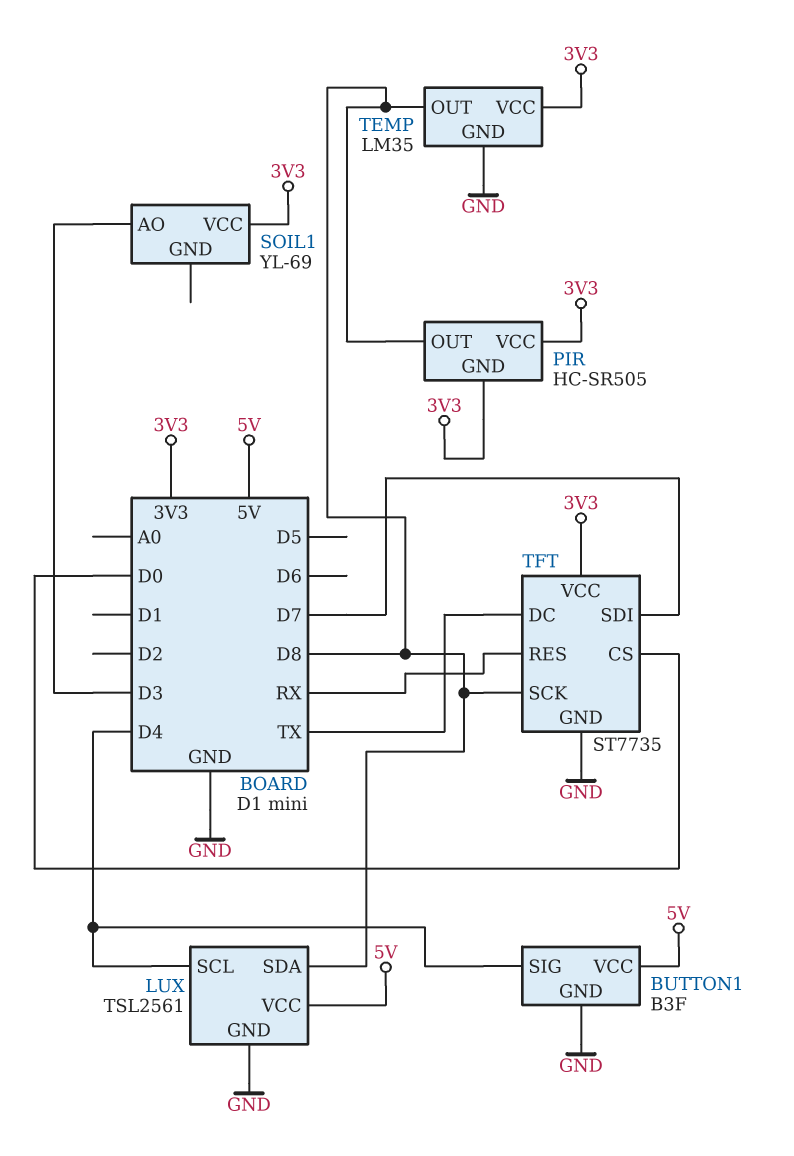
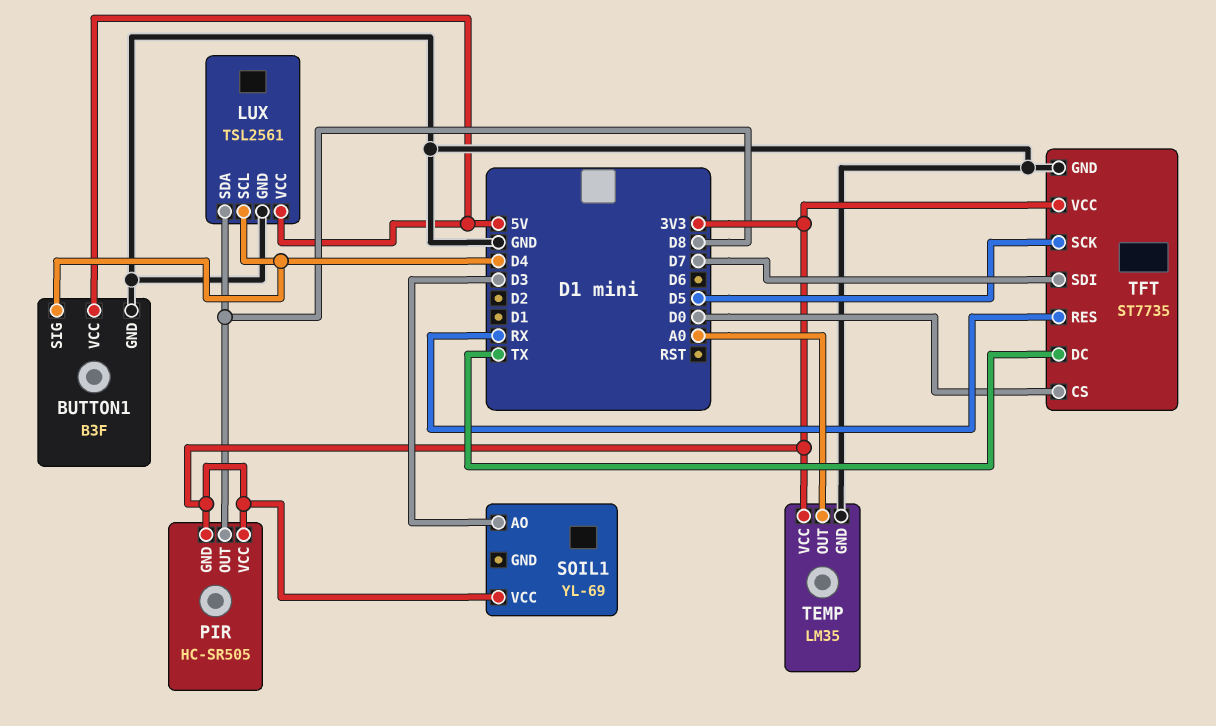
TEMP pin OUT: D8 -> A0
TFT pin SCK: D8 -> D5

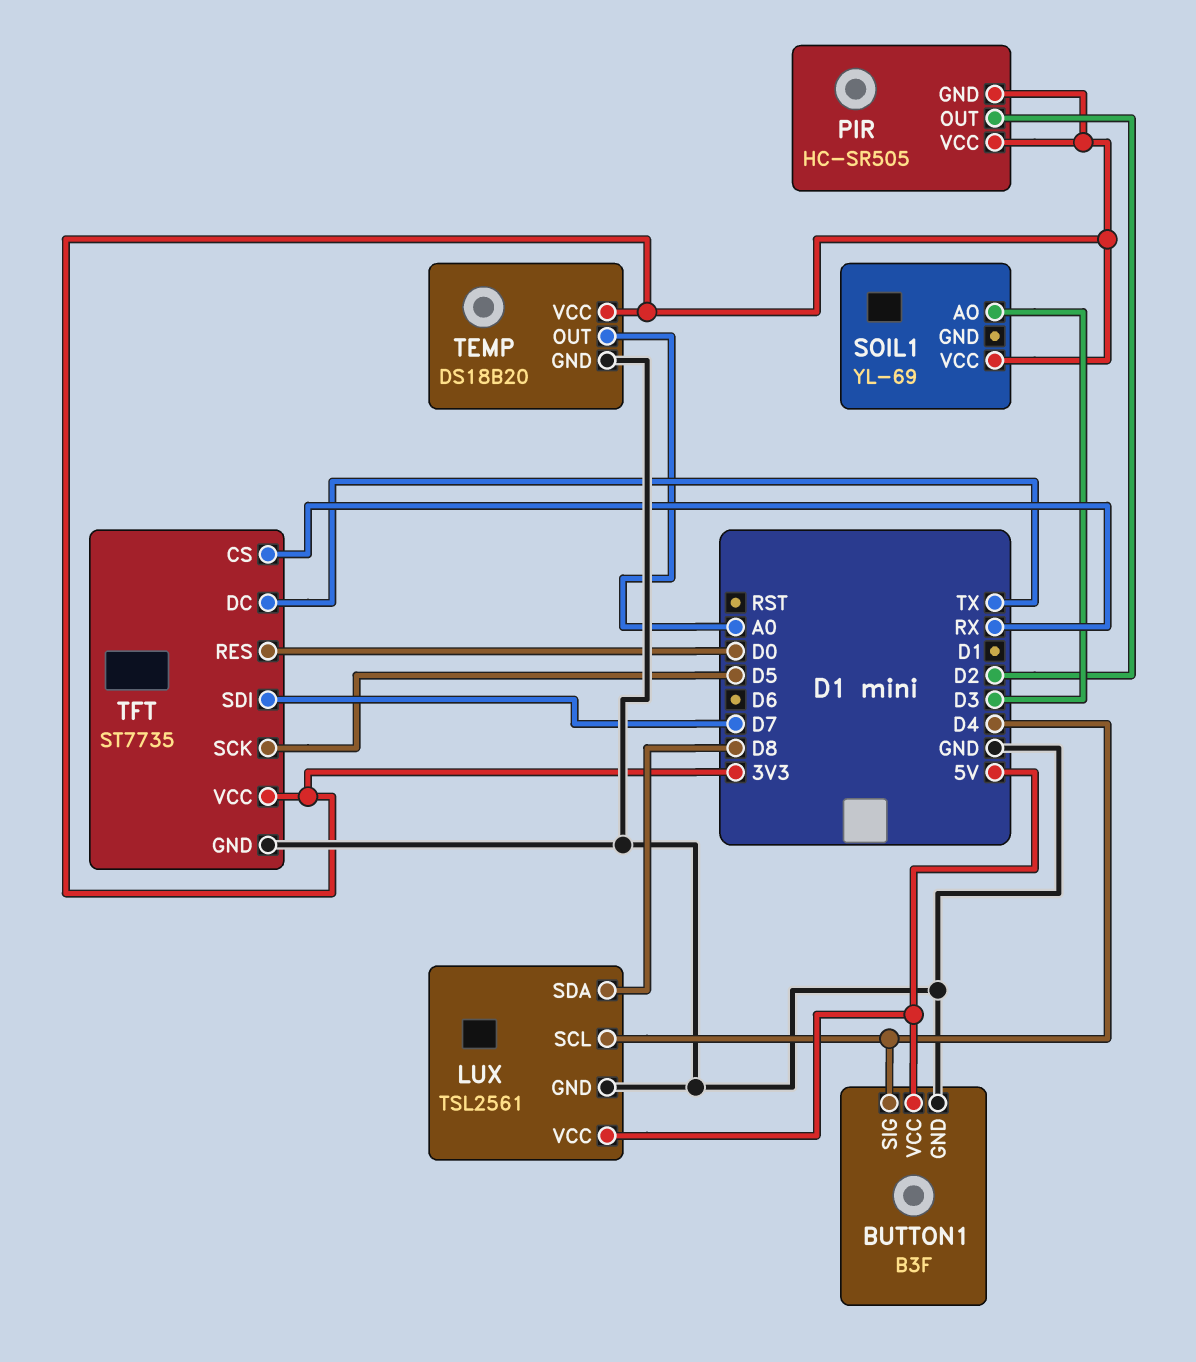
PIR pin OUT: D8 -> D2
TEMP: LM35 -> DS18B20
TFT pin CS: D0 -> RX
TFT pin RES: RX -> D0

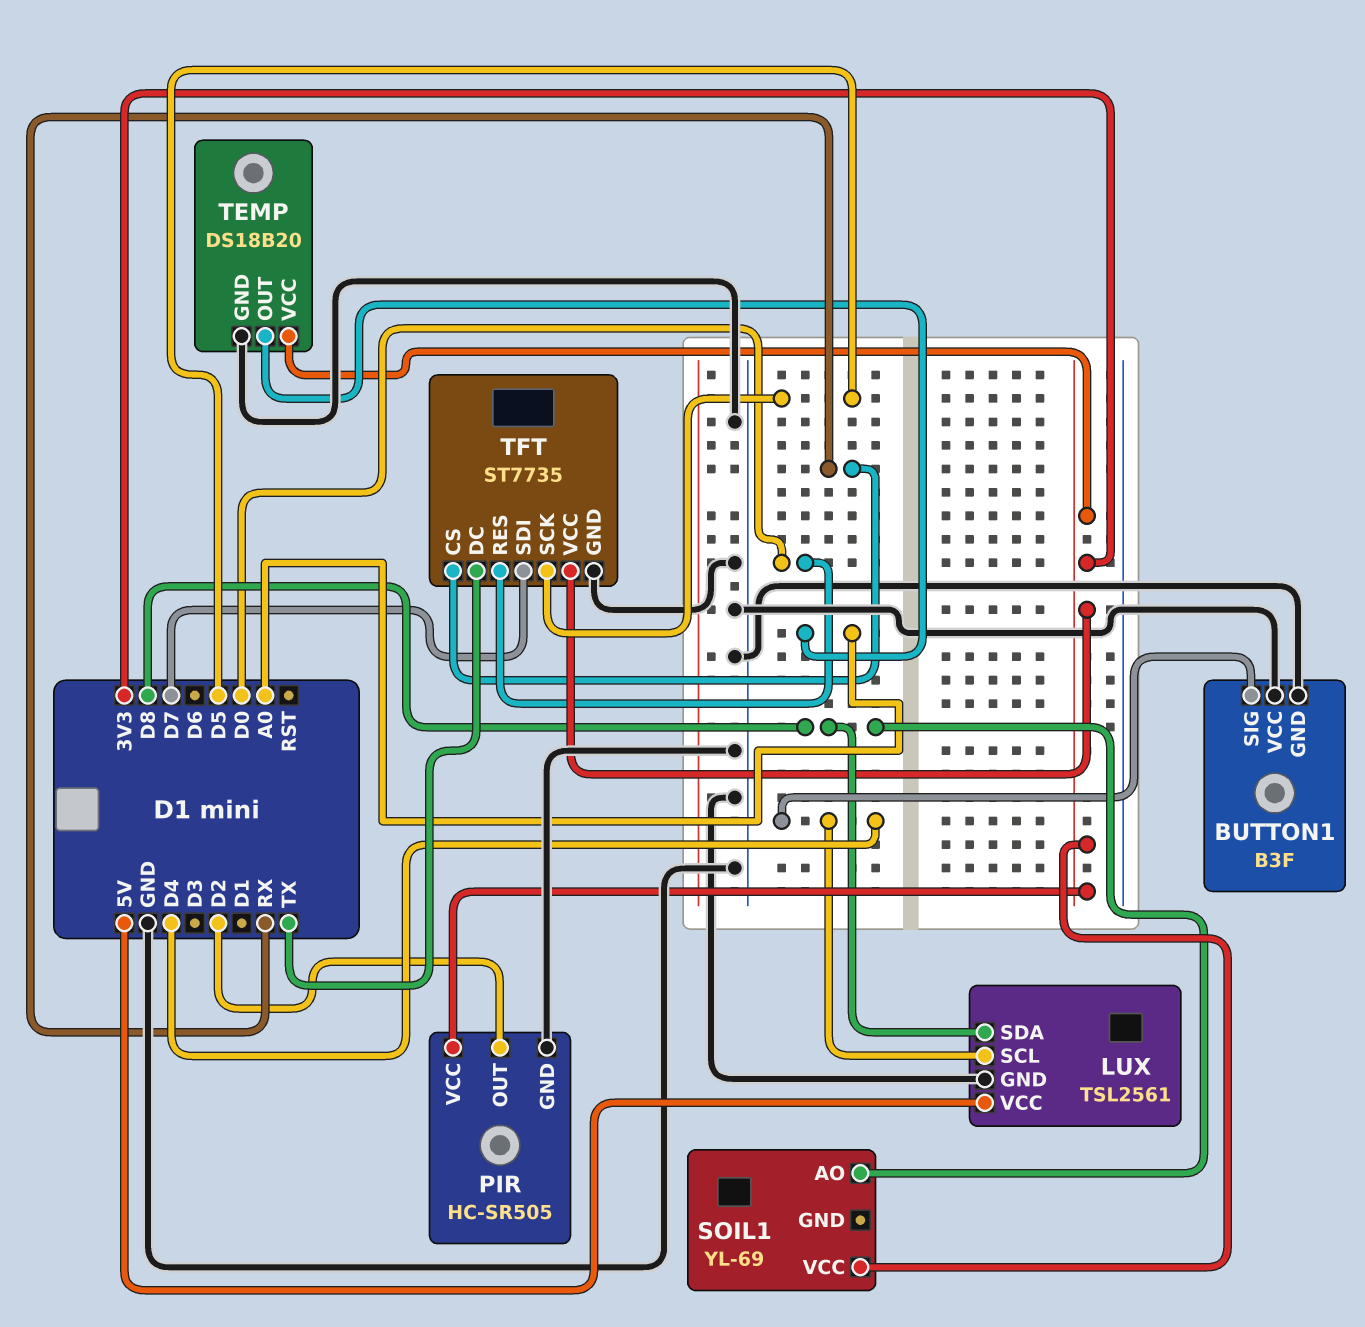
BUTTON1 pin VCC: 5V -> GND
PIR pin GND: 3V3 -> GND
SOIL1 pin AO: D3 -> D8

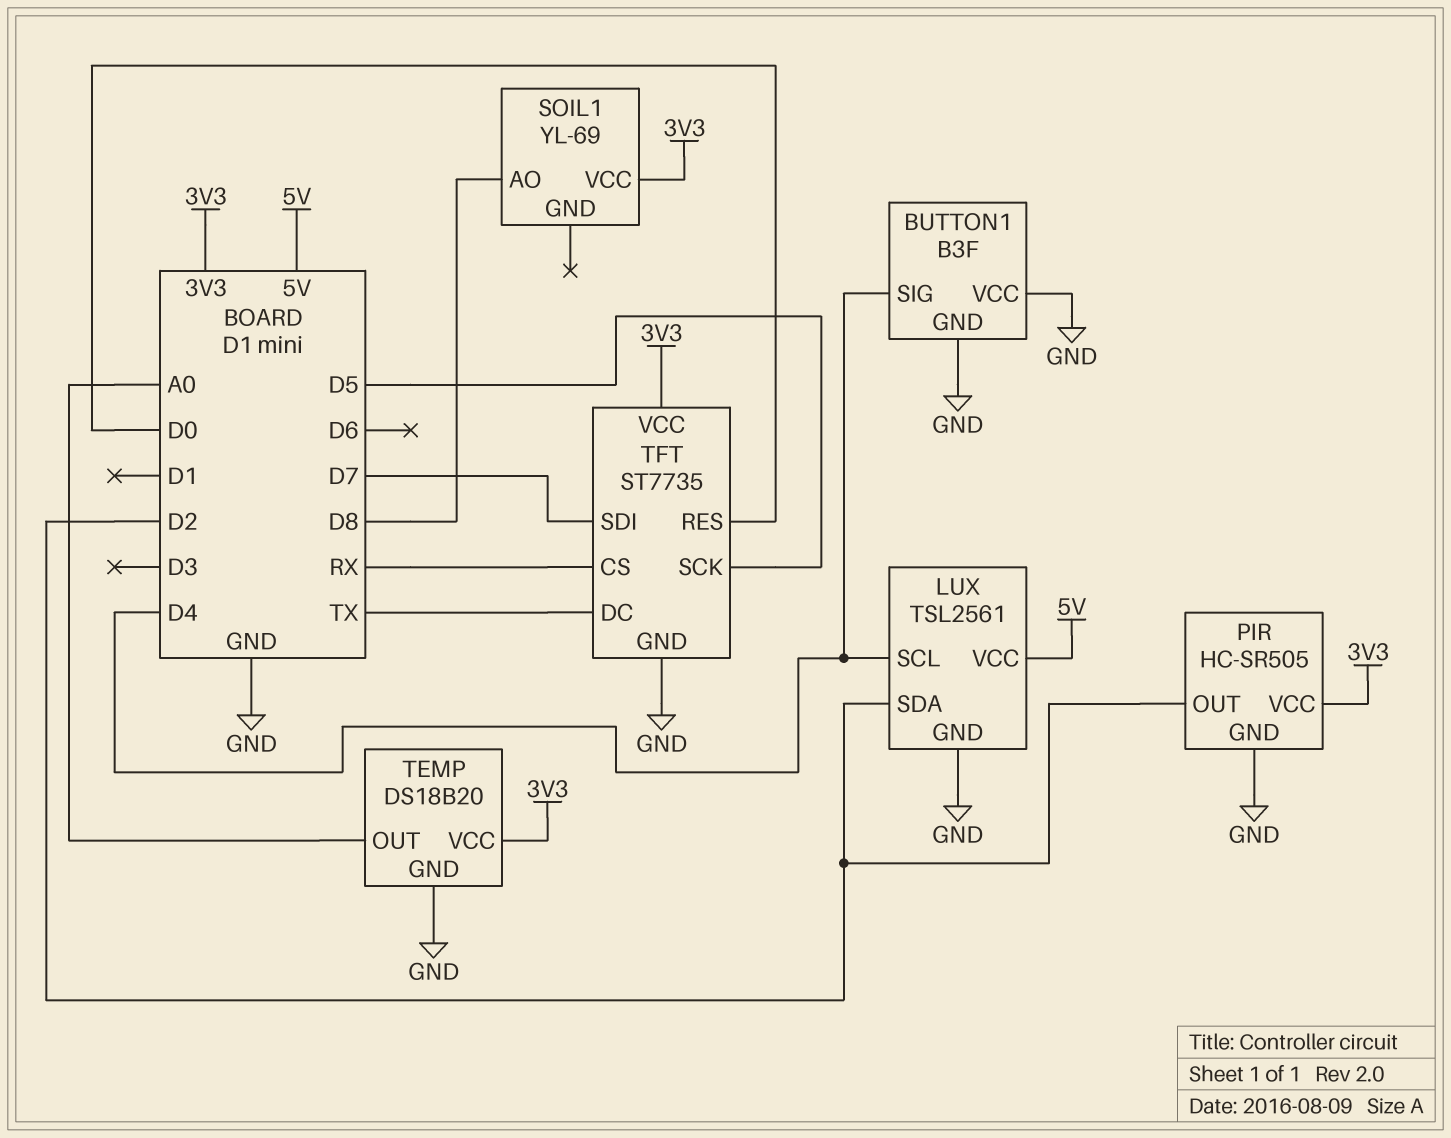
LUX pin SDA: D8 -> D2

